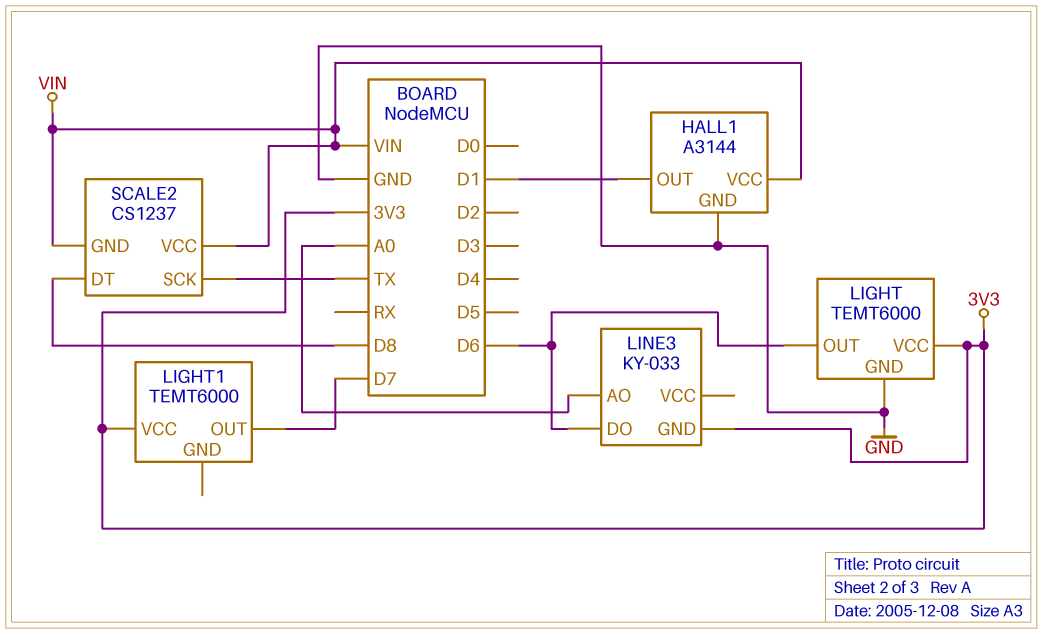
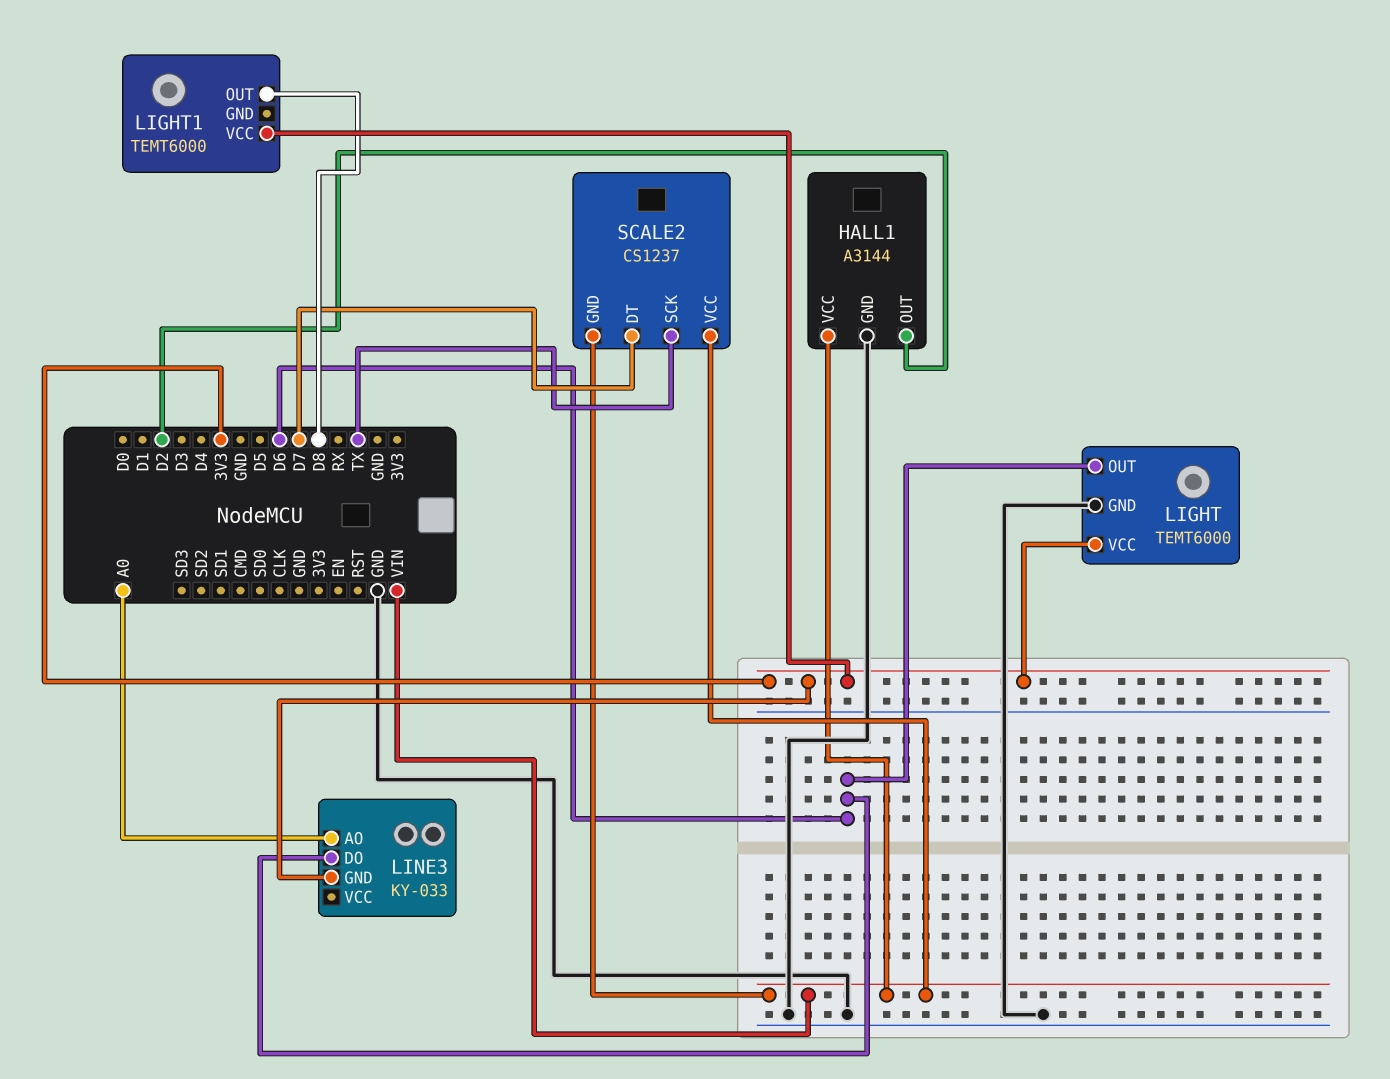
HALL1 pin OUT: D1 -> D2
LIGHT1 pin OUT: D7 -> D8
SCALE2 pin DT: D8 -> D7

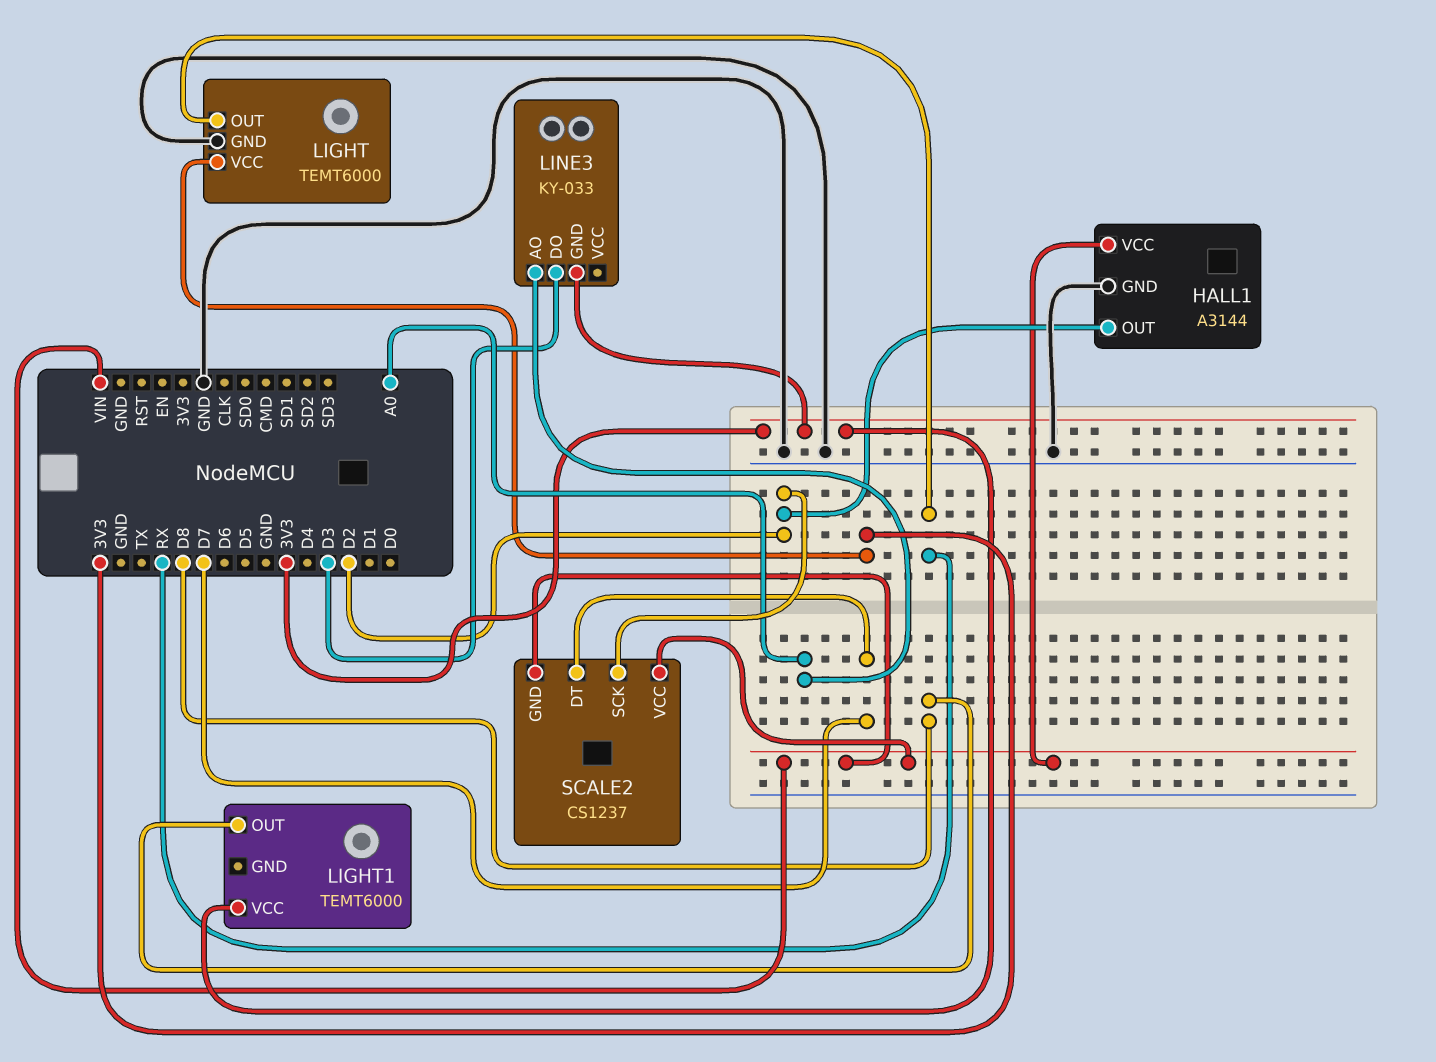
LIGHT pin OUT: D6 -> RX
LINE3 pin DO: D6 -> D3
SCALE2 pin SCK: TX -> D2

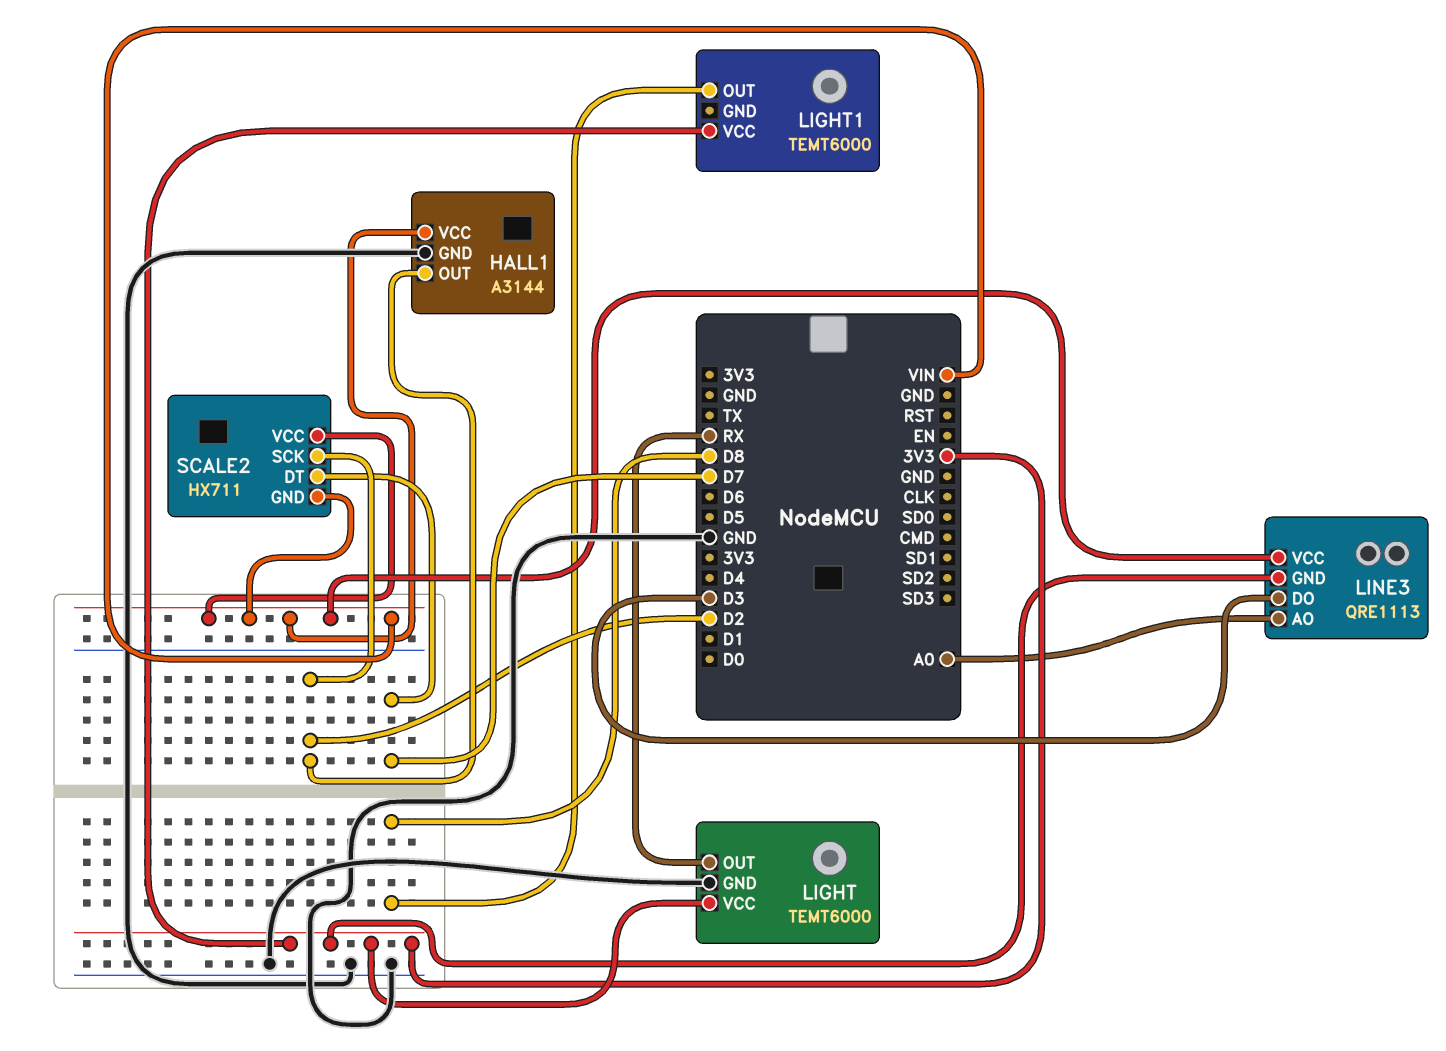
LINE3: KY-033 -> QRE1113
LINE3 pin VCC: none -> VIN
SCALE2: CS1237 -> HX711

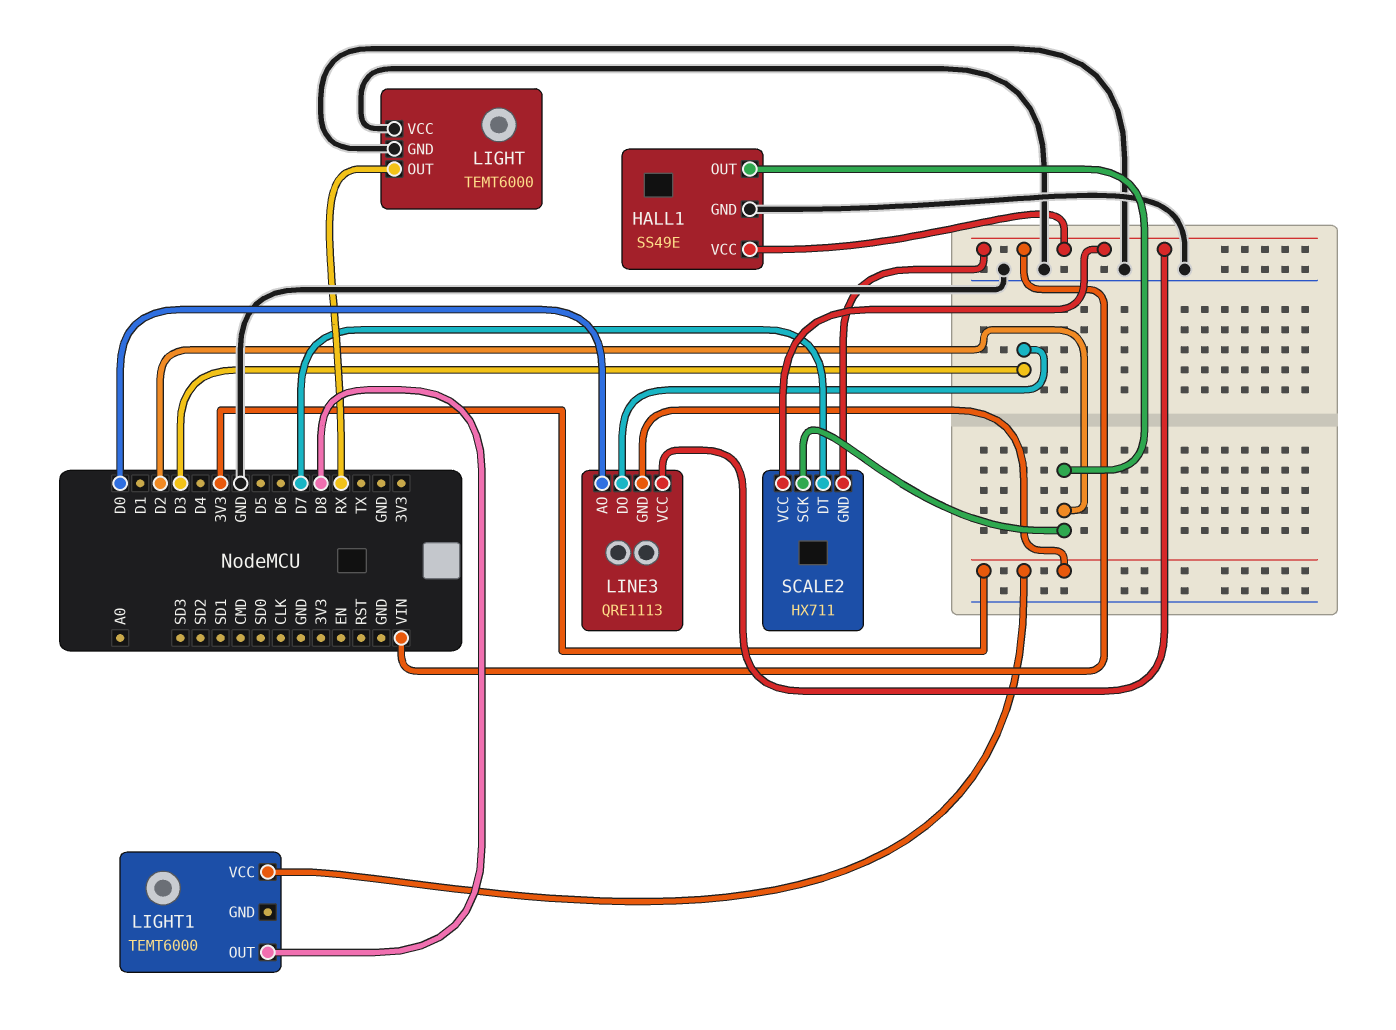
HALL1: A3144 -> SS49E
LIGHT pin VCC: 3V3 -> GND
LINE3 pin AO: A0 -> D0

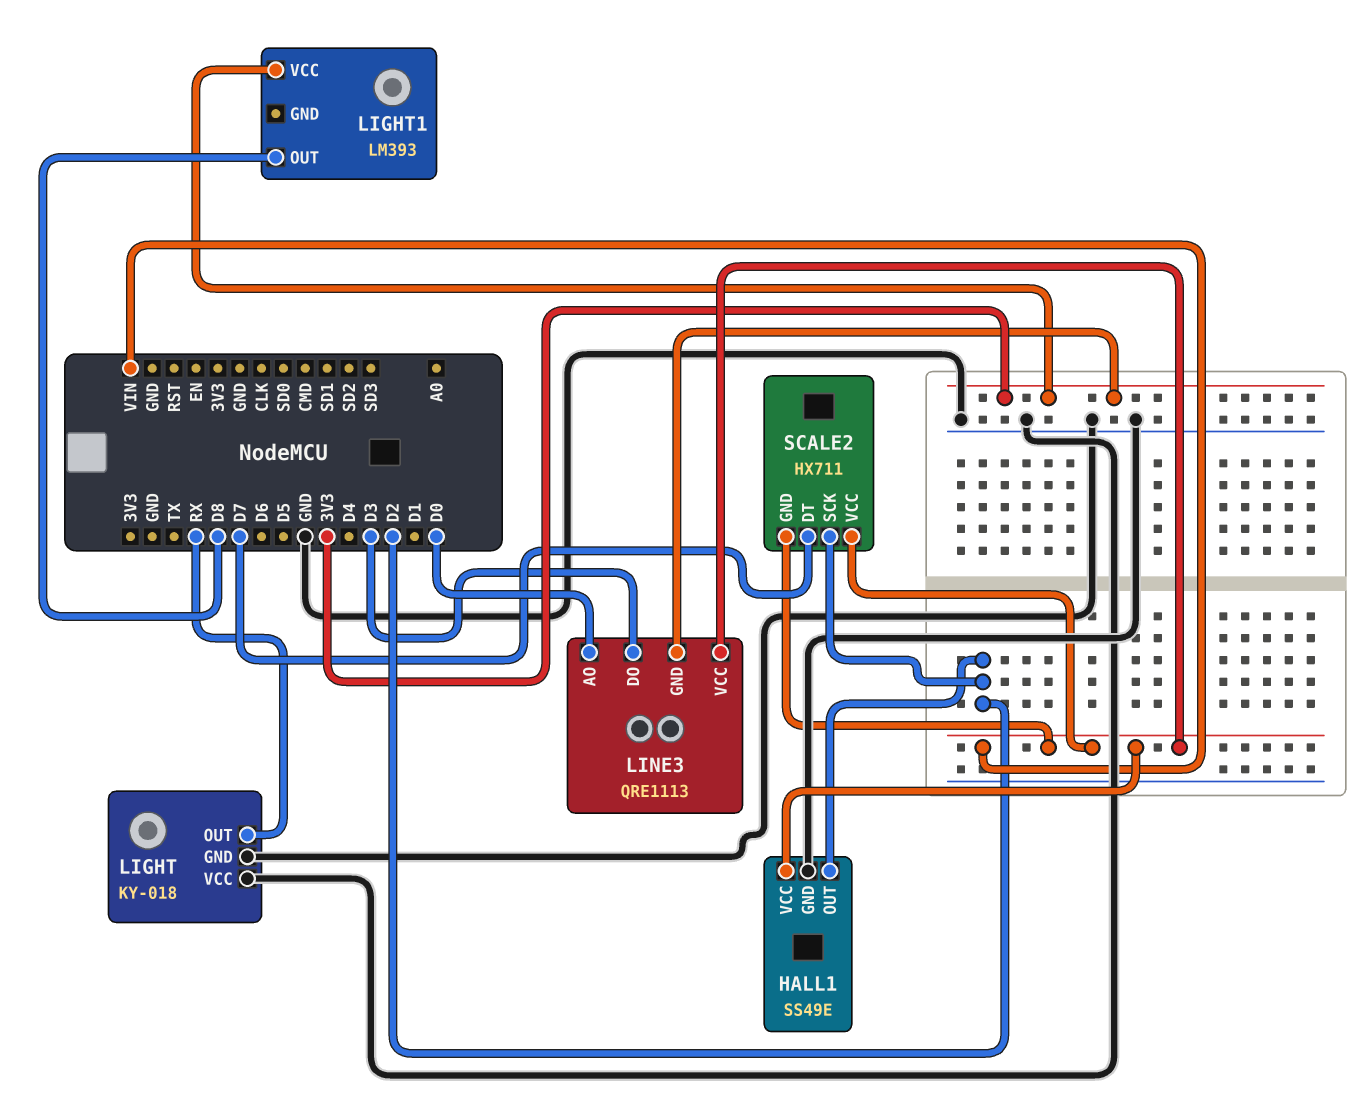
LIGHT: TEMT6000 -> KY-018
LIGHT1: TEMT6000 -> LM393

